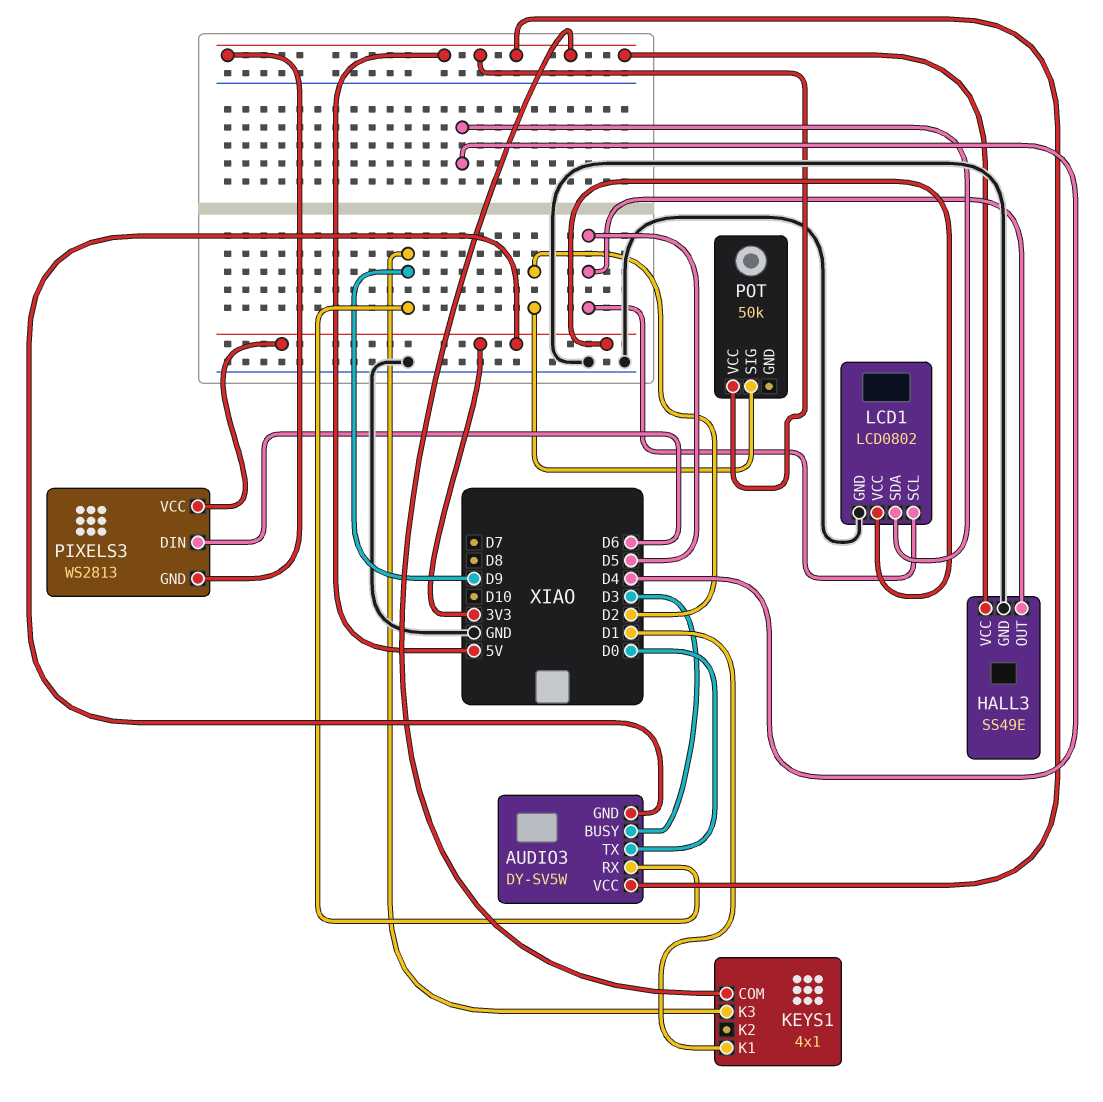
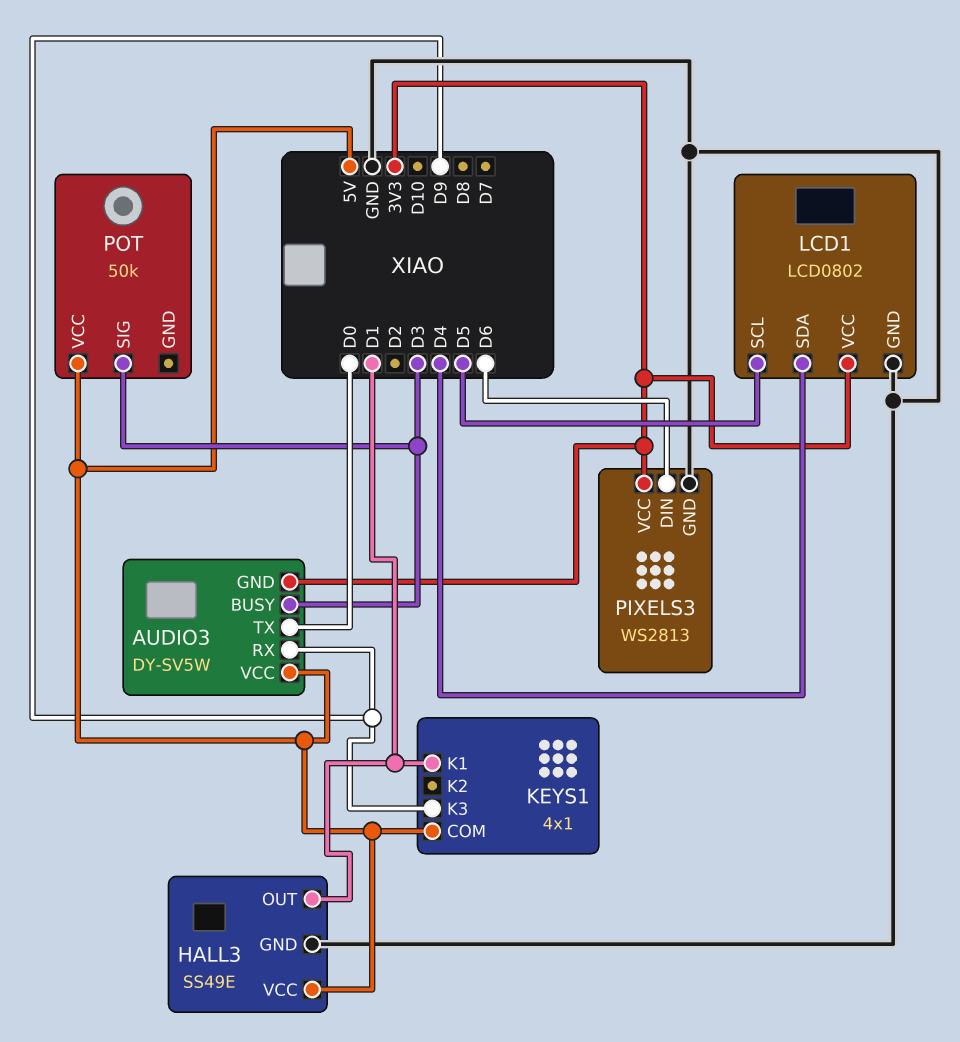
HALL3 pin OUT: D5 -> D1
PIXELS3 pin GND: 5V -> GND
POT pin SIG: D2 -> D3

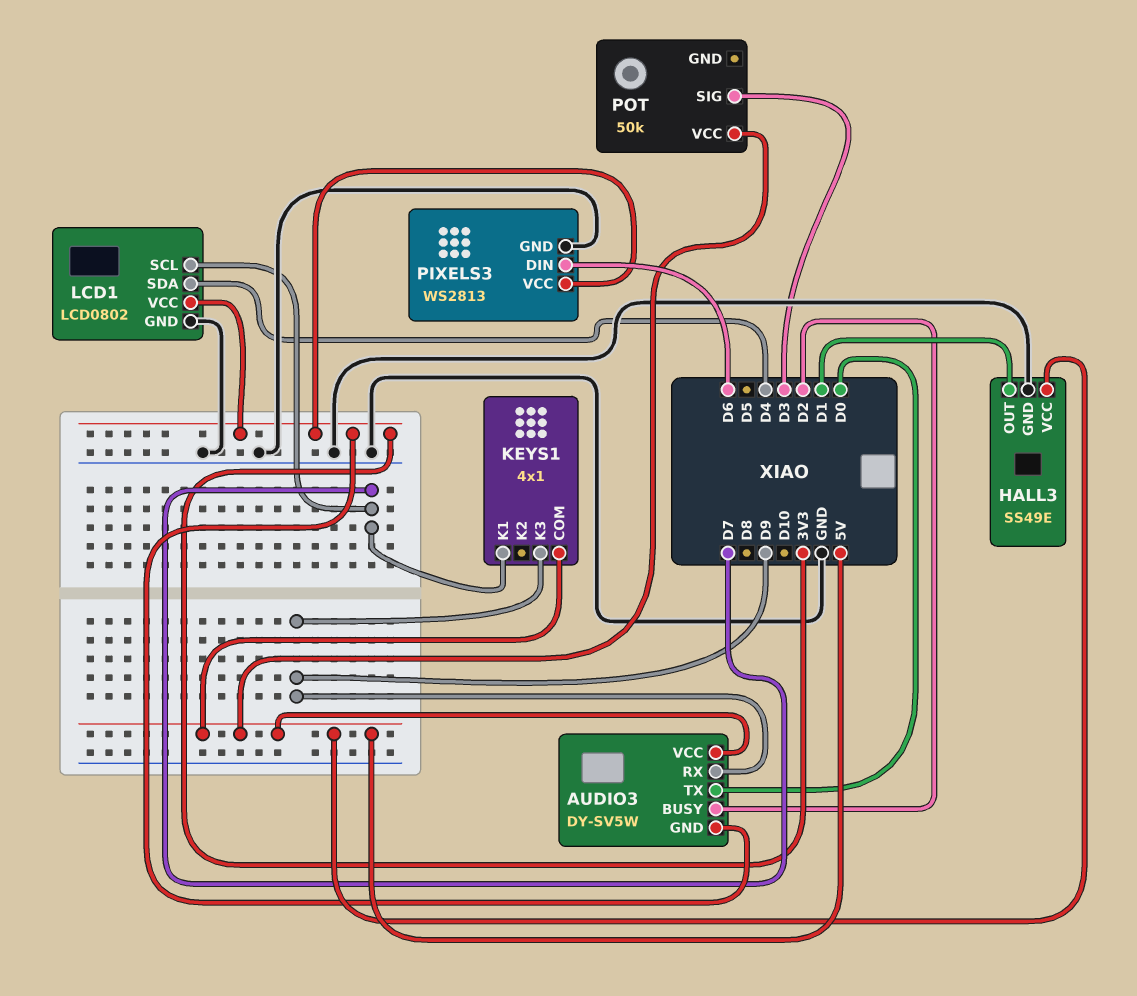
AUDIO3 pin BUSY: D3 -> D2
KEYS1 pin K1: D1 -> D7
LCD1 pin SCL: D5 -> D7

